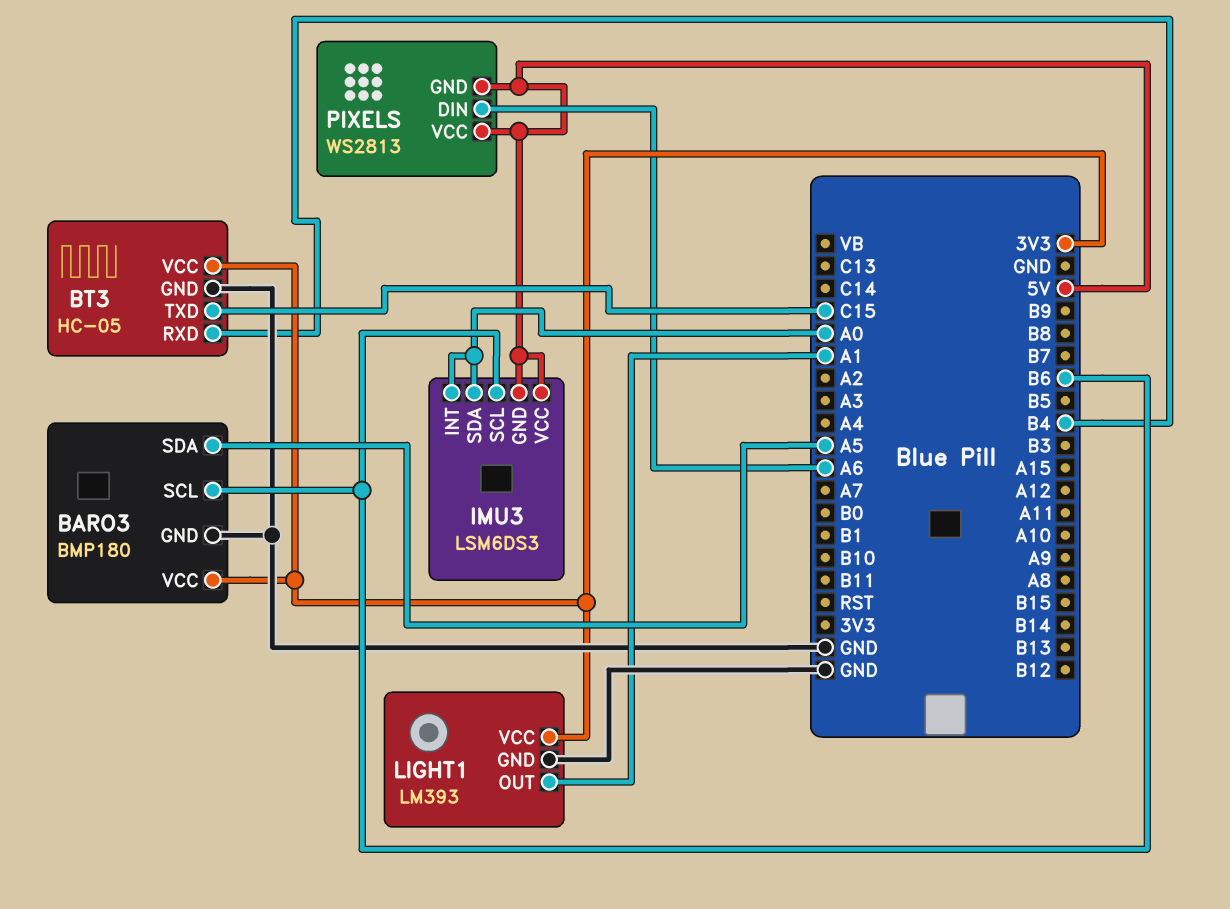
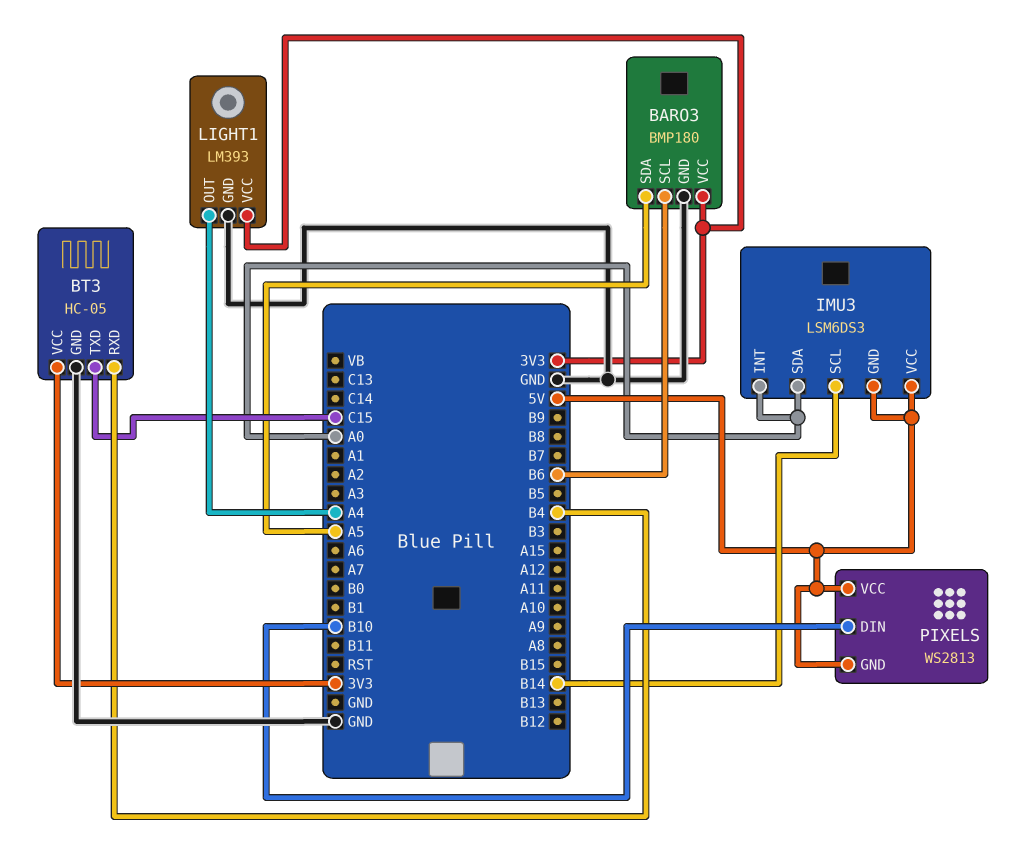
IMU3 pin SCL: B6 -> B14
LIGHT1 pin OUT: A1 -> A4
PIXELS pin DIN: A6 -> B10

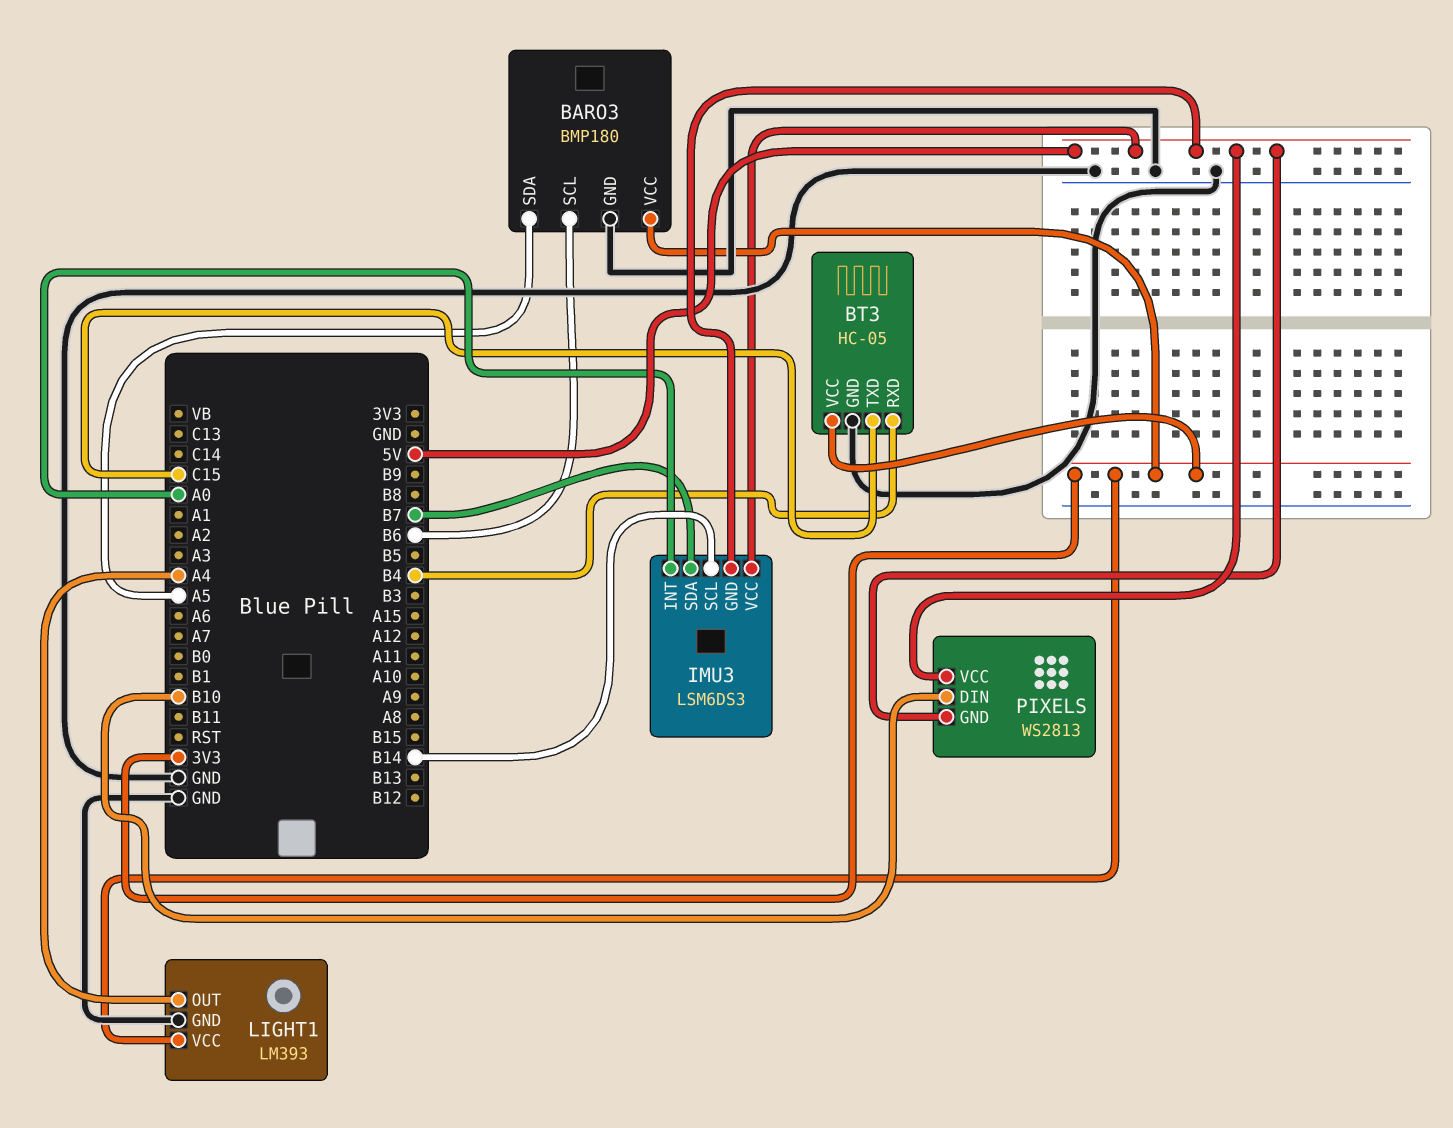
IMU3 pin SDA: A0 -> B7

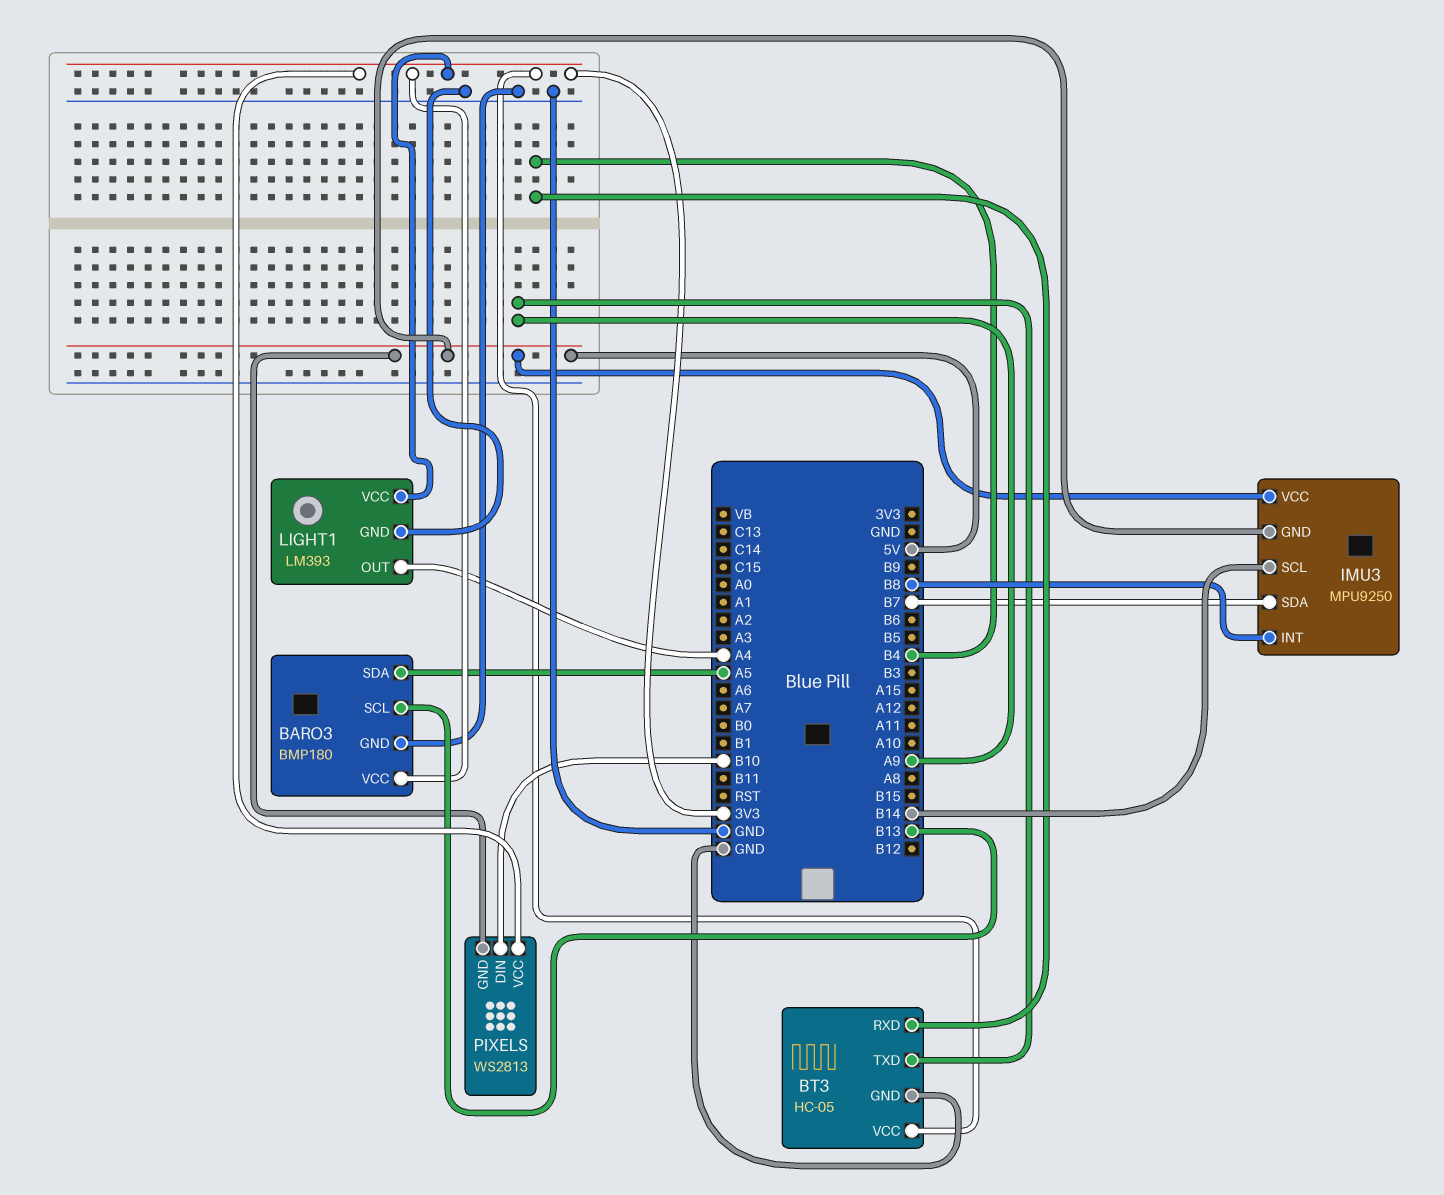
BARO3 pin SCL: B6 -> B13
BT3 pin TXD: C15 -> A9
IMU3: LSM6DS3 -> MPU9250
IMU3 pin INT: A0 -> B8
PIXELS pin VCC: 5V -> 3V3

